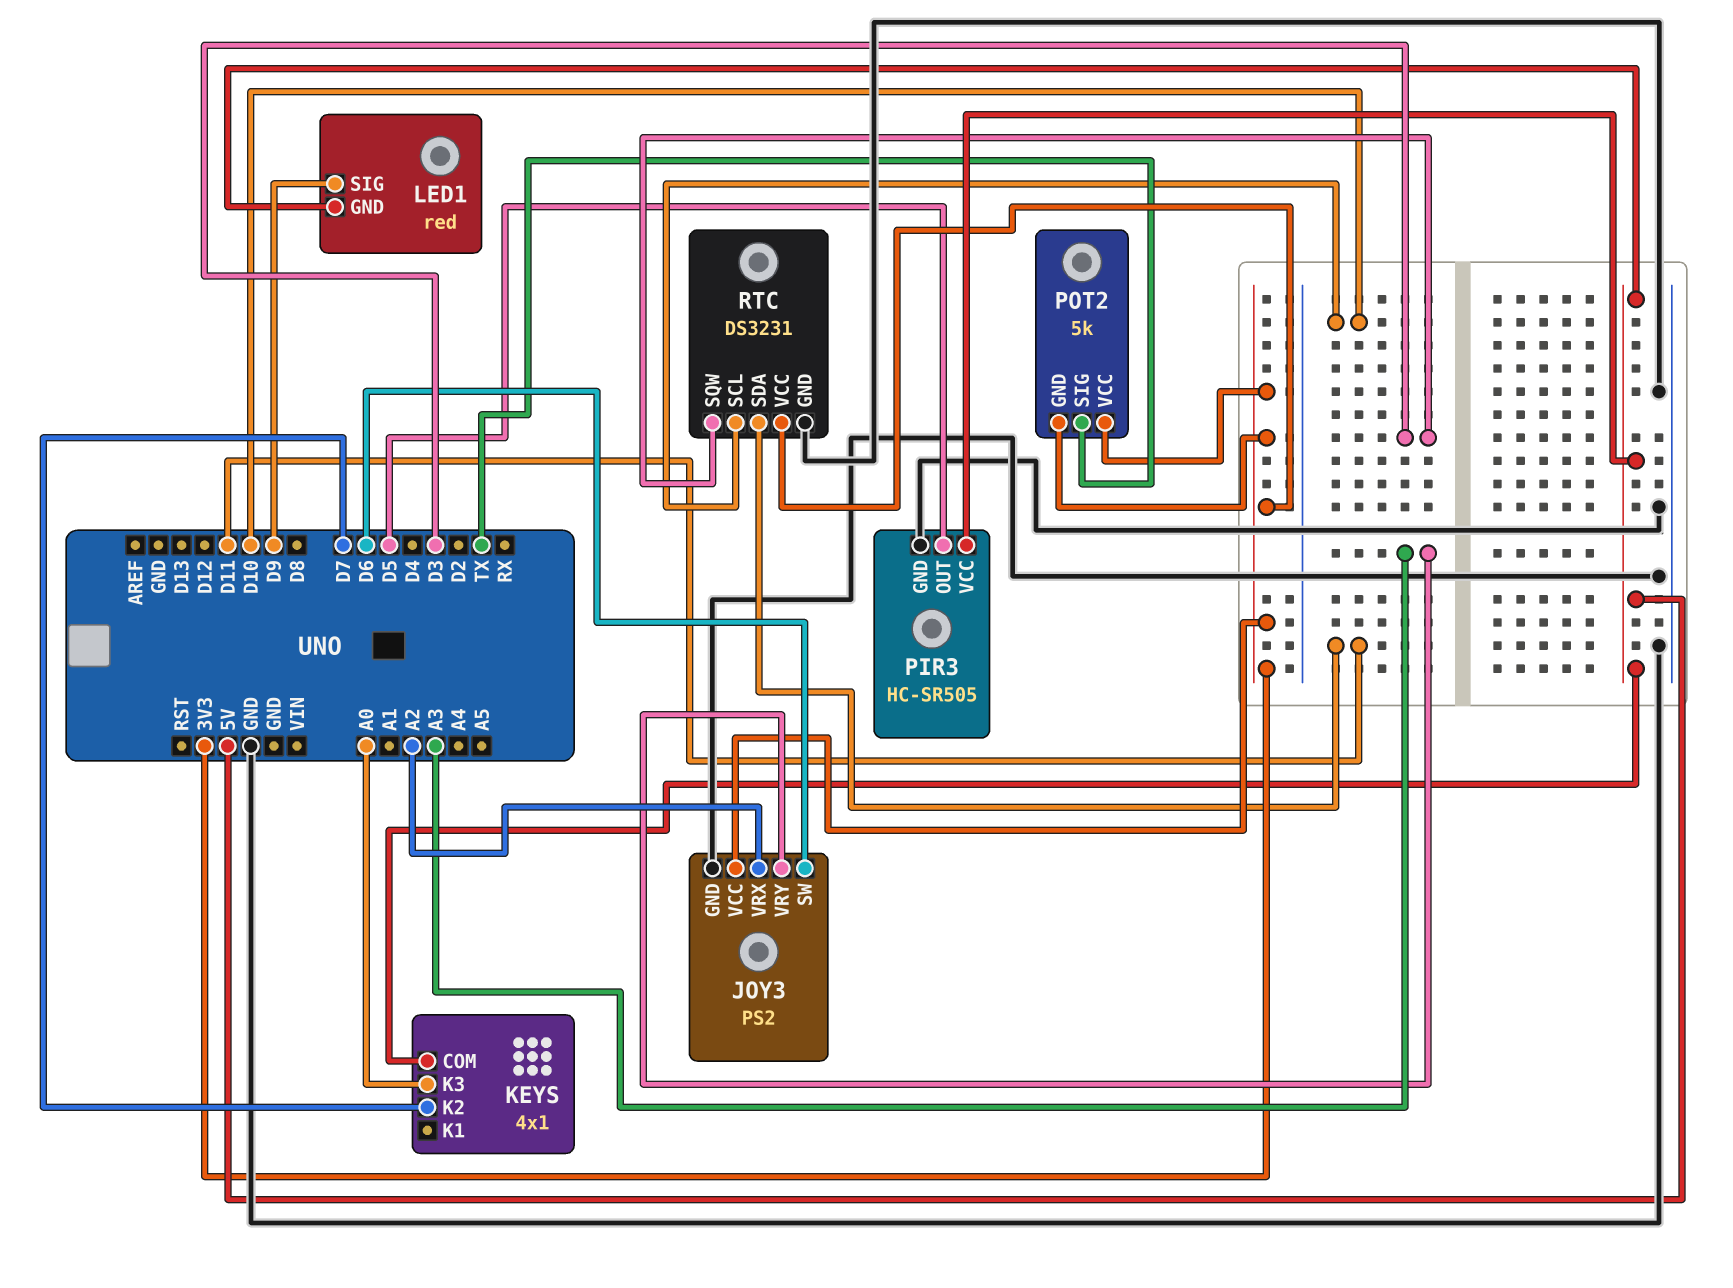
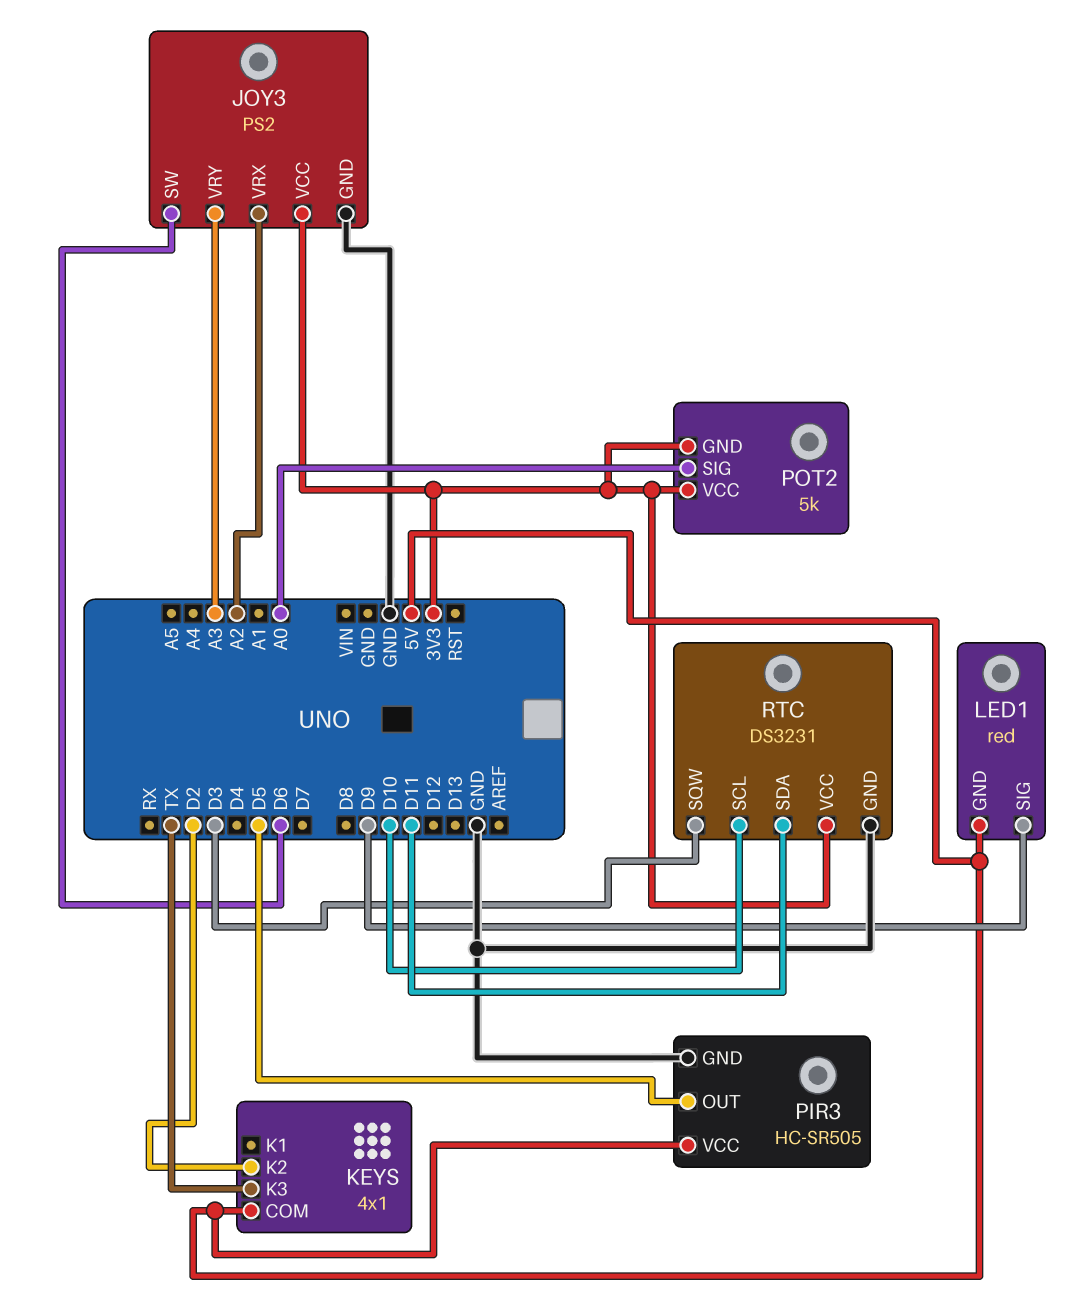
KEYS pin K2: D7 -> D2
KEYS pin K3: A0 -> TX
POT2 pin SIG: TX -> A0

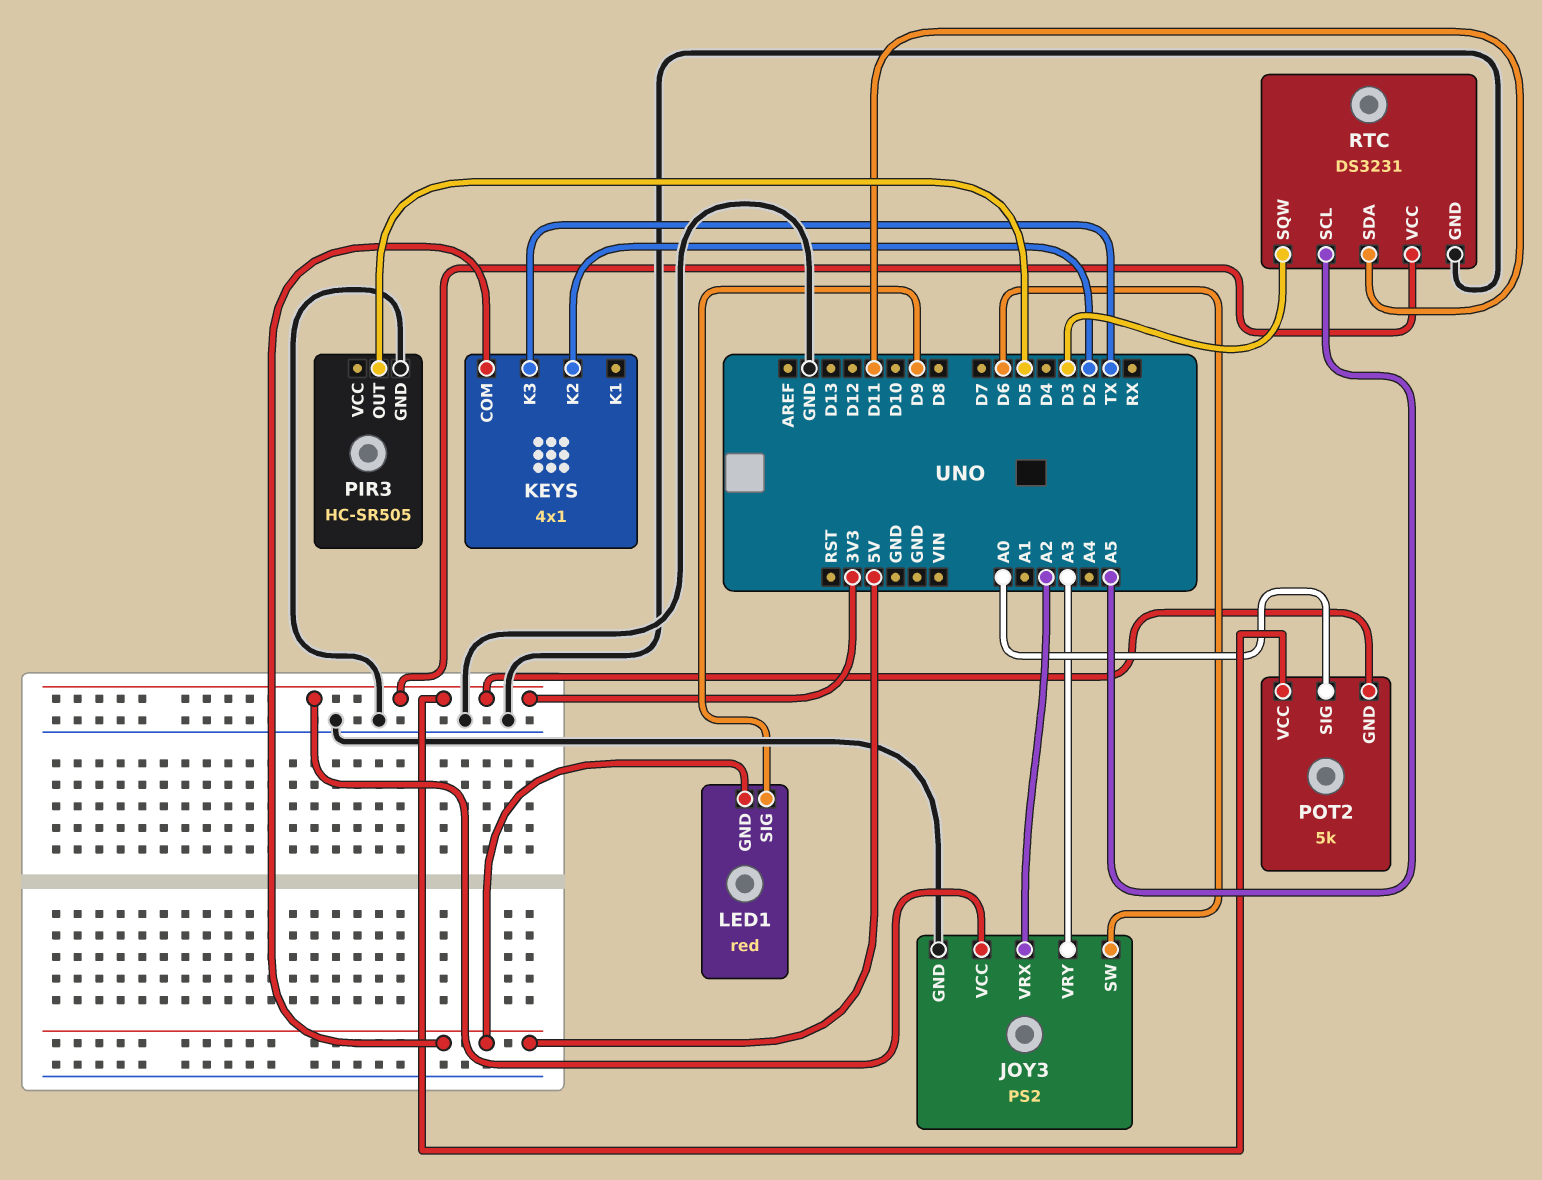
PIR3 pin VCC: 5V -> none
RTC pin SCL: D10 -> A5

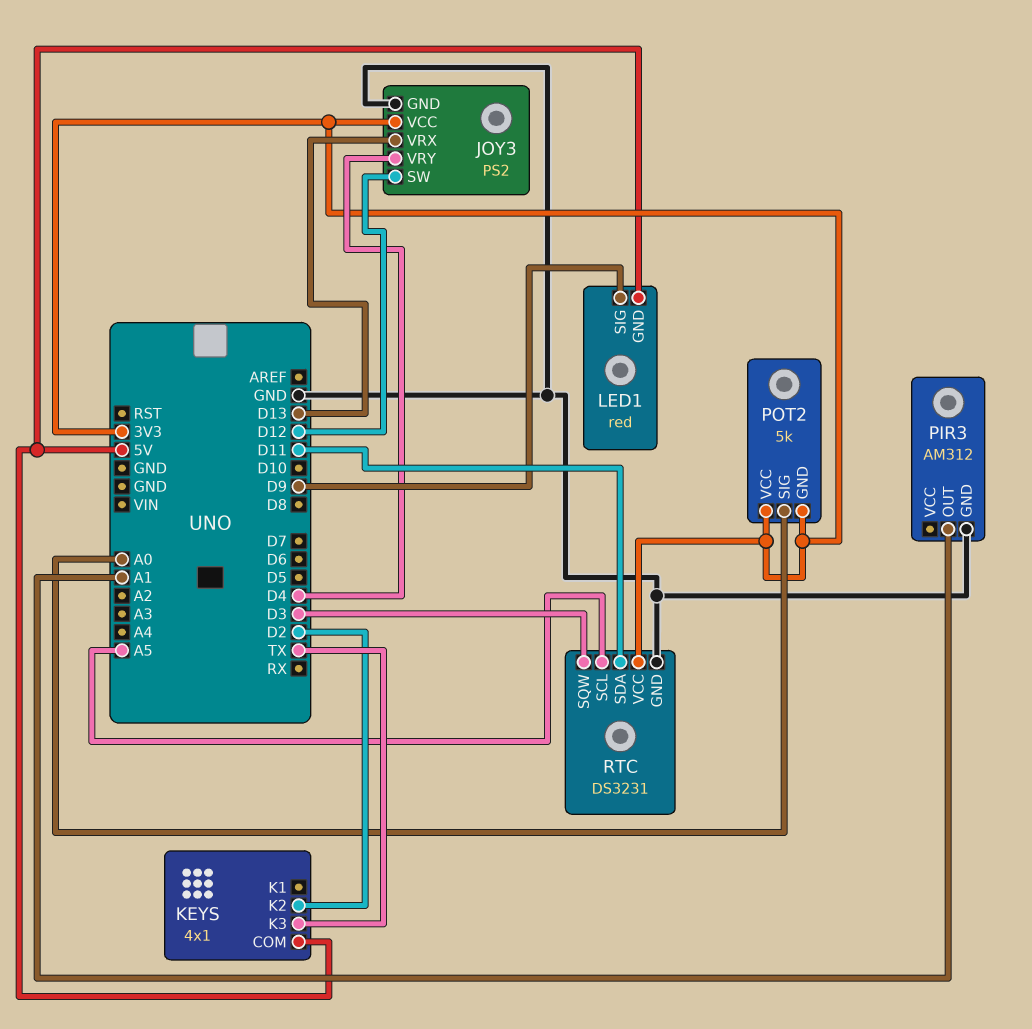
JOY3 pin SW: D6 -> D12
JOY3 pin VRX: A2 -> D13
JOY3 pin VRY: A3 -> D4
PIR3: HC-SR505 -> AM312
PIR3 pin OUT: D5 -> A1

